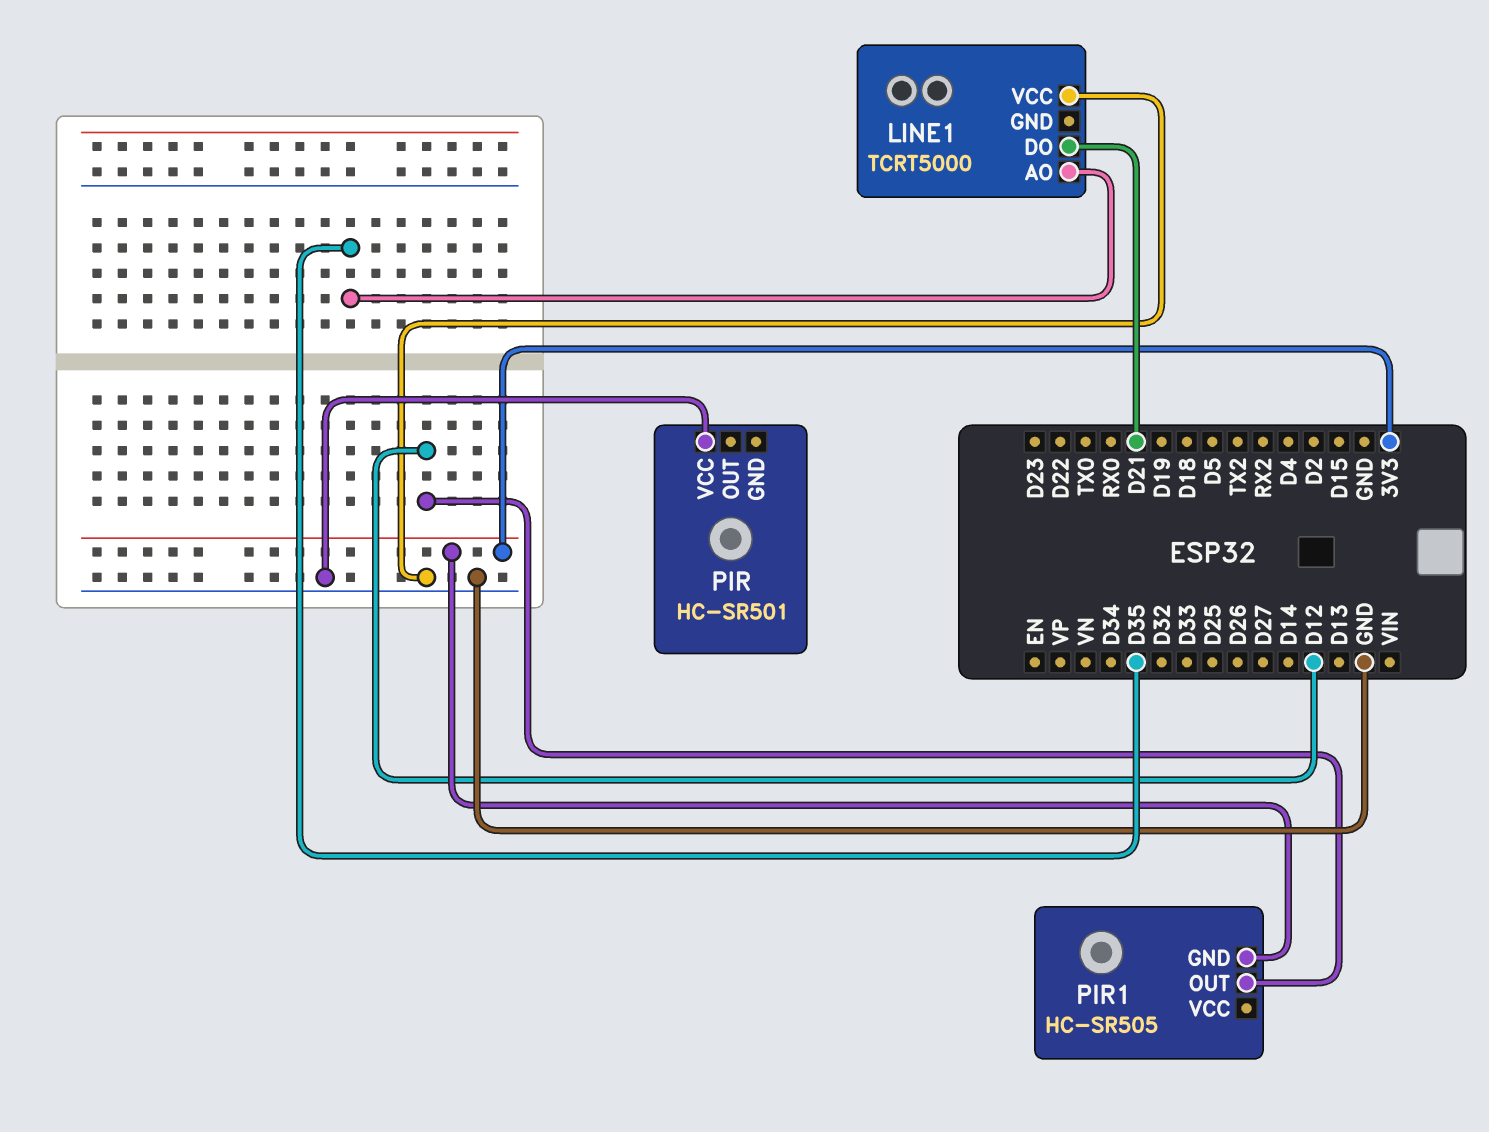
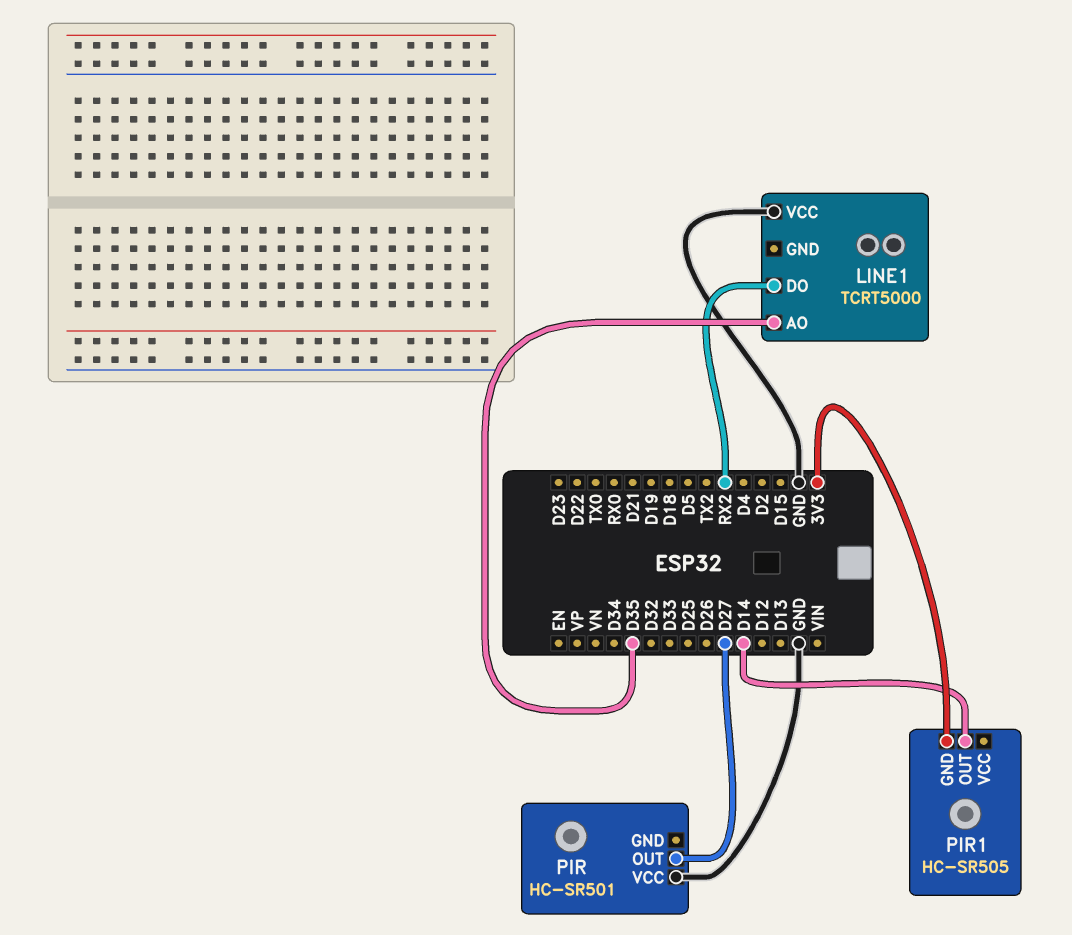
LINE1 pin DO: D21 -> RX2
PIR pin OUT: none -> D27
PIR1 pin OUT: D12 -> D14

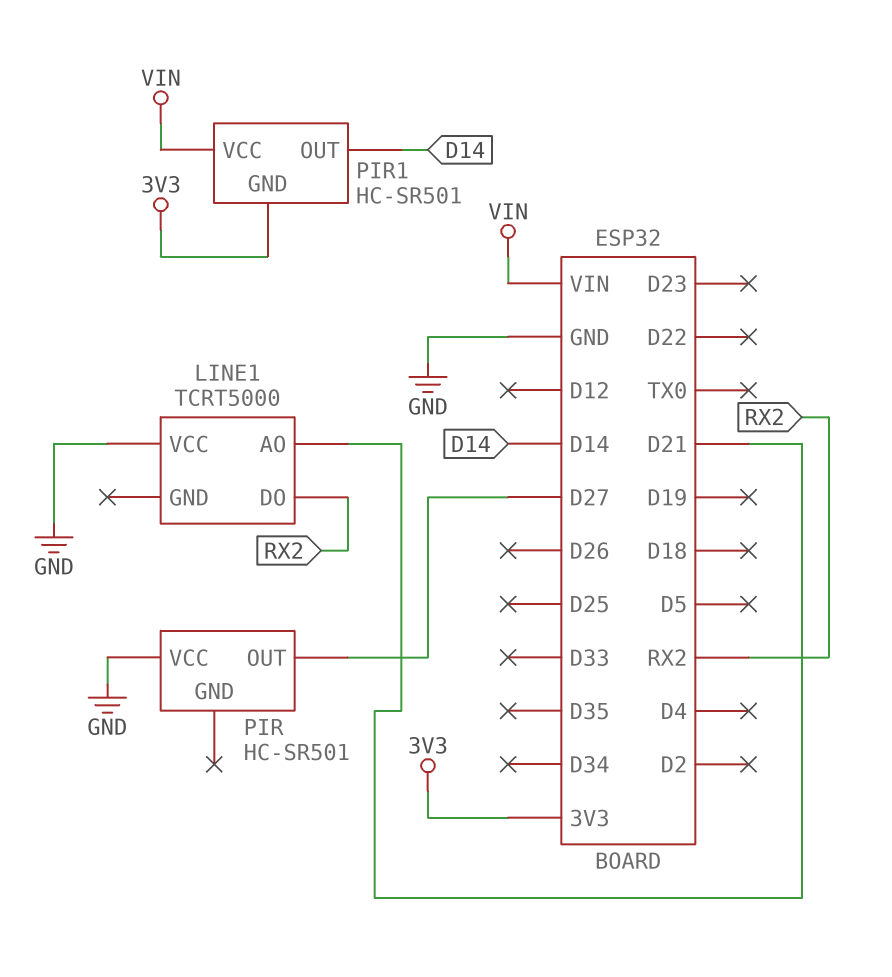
LINE1 pin AO: D35 -> D21
PIR1: HC-SR505 -> HC-SR501
PIR1 pin VCC: none -> VIN

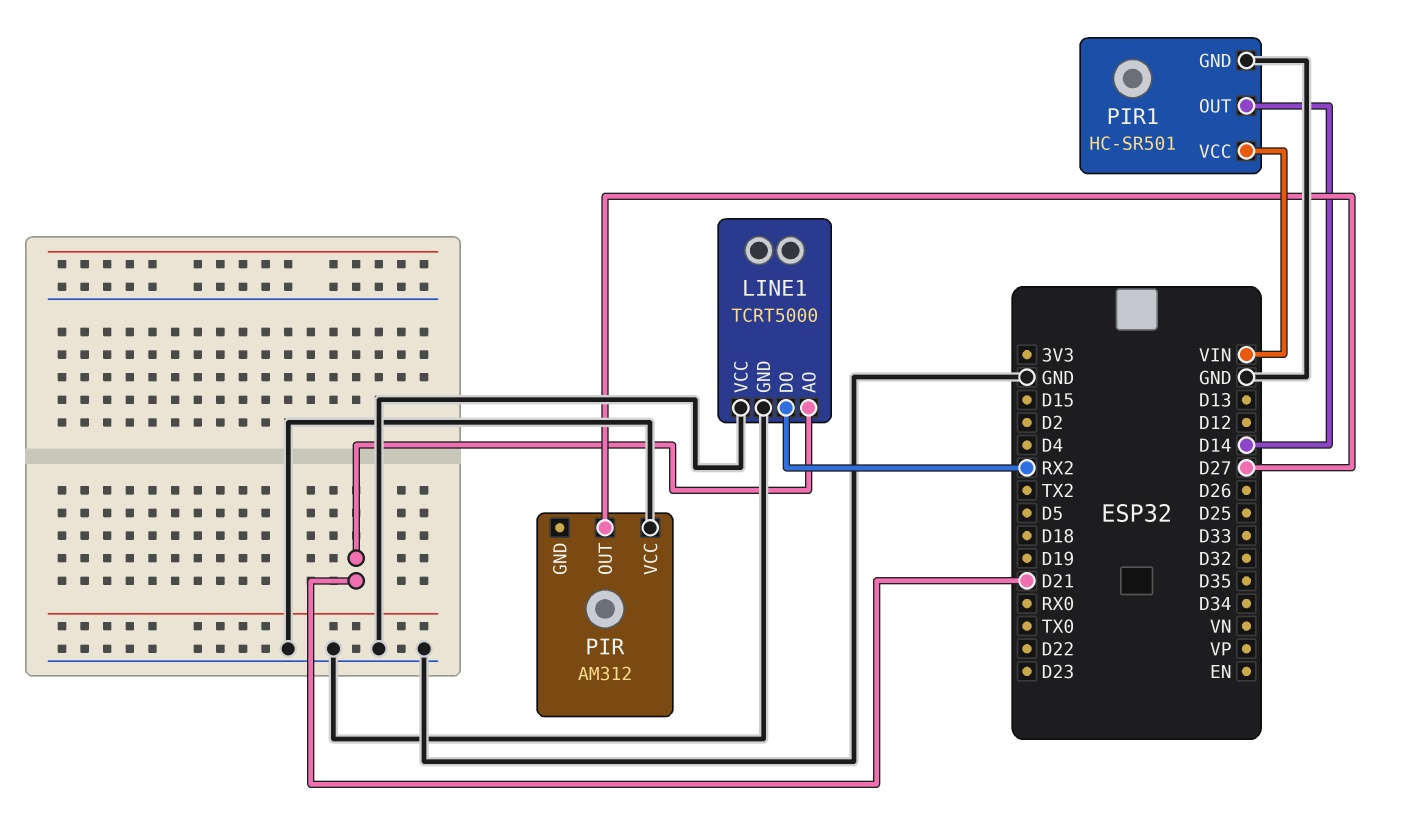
LINE1 pin GND: none -> GND
PIR: HC-SR501 -> AM312
PIR1 pin GND: 3V3 -> GND

